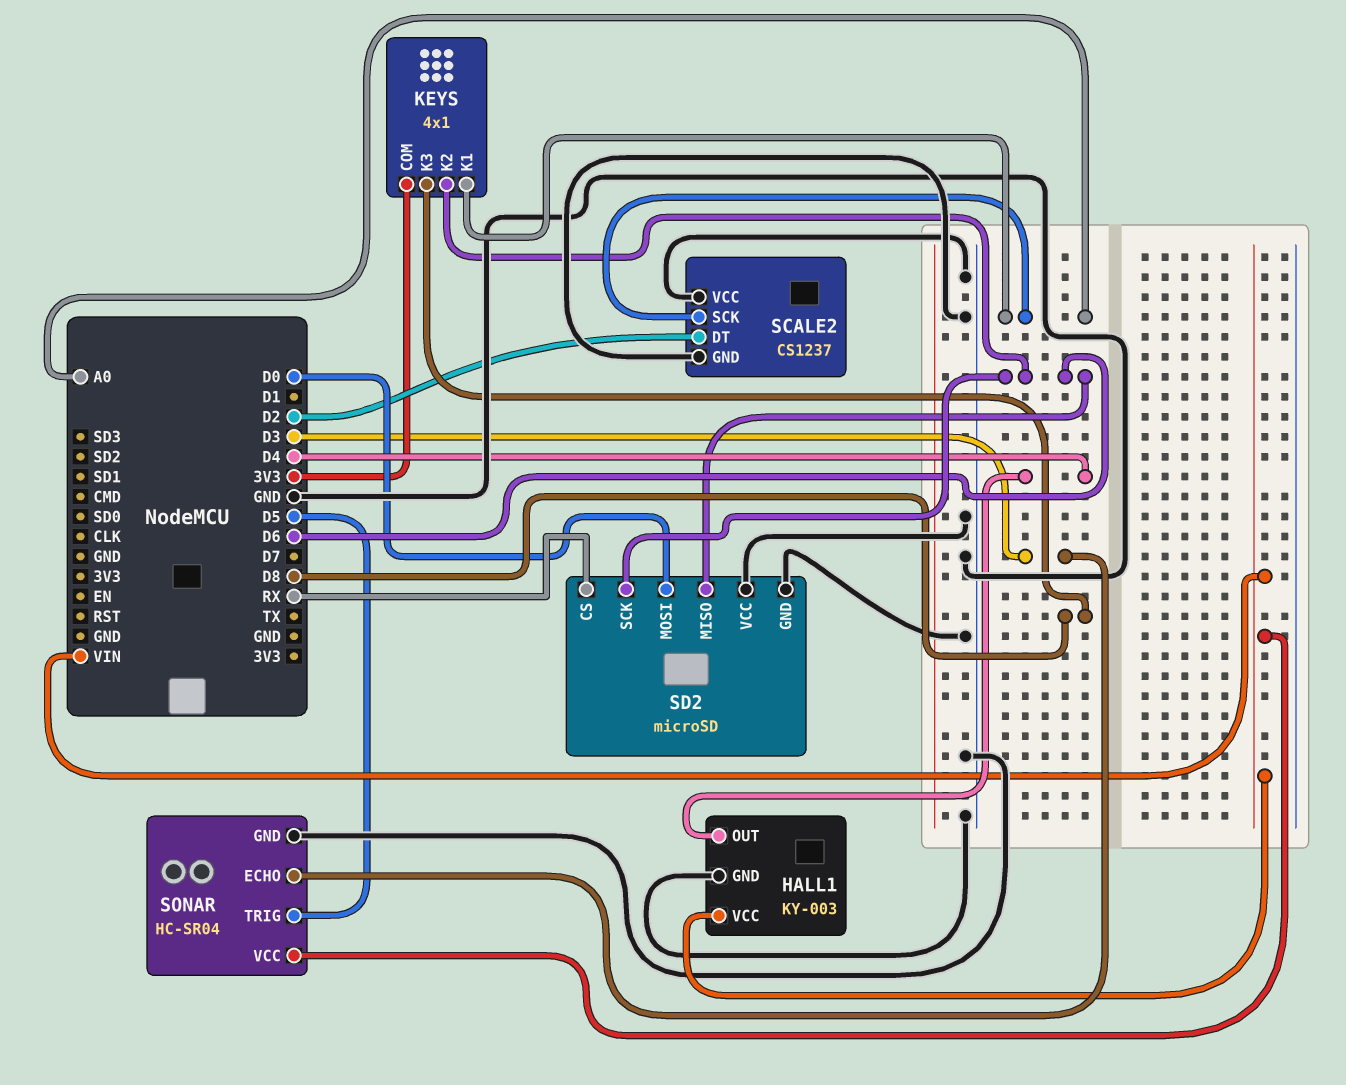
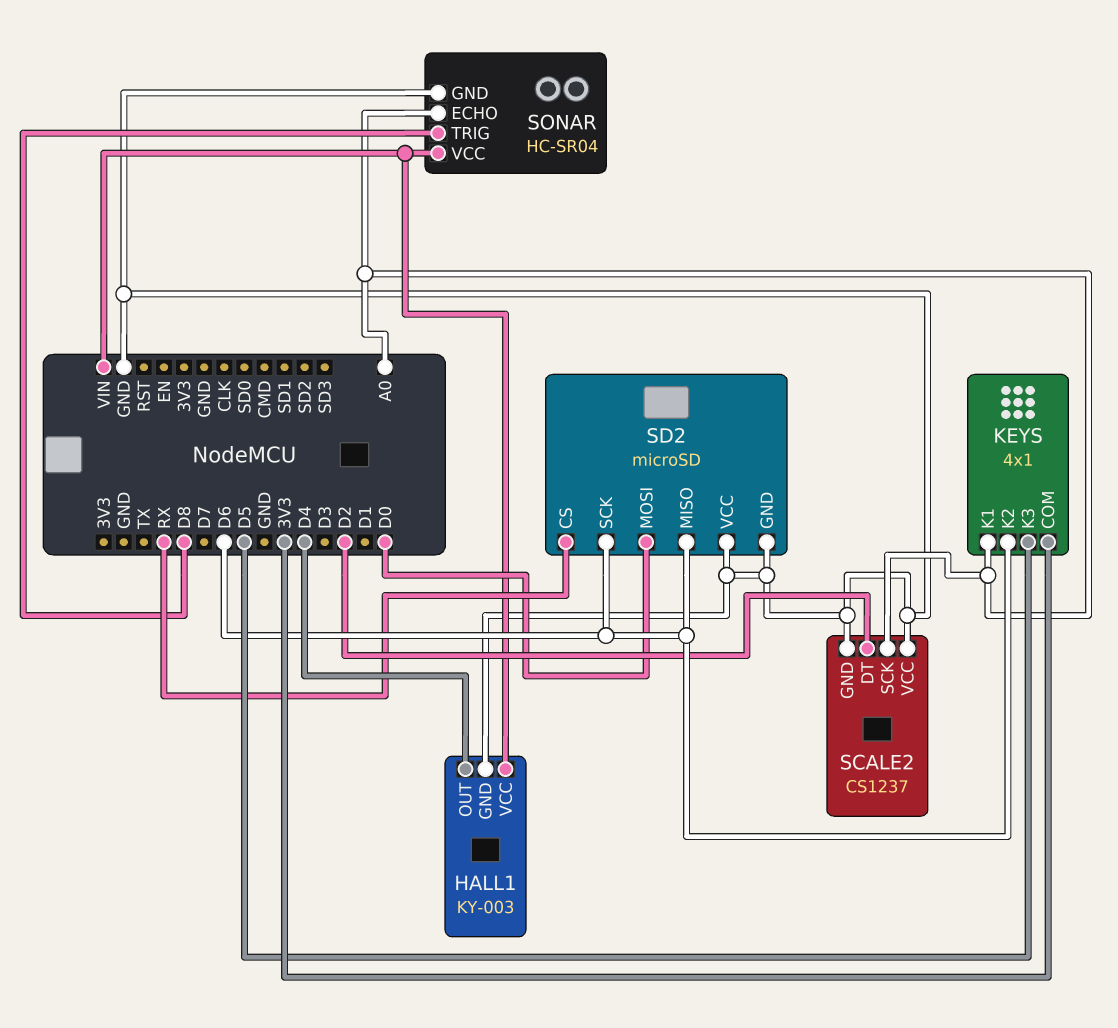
KEYS pin K3: D8 -> D5
SONAR pin ECHO: D3 -> A0
SONAR pin TRIG: D5 -> D8

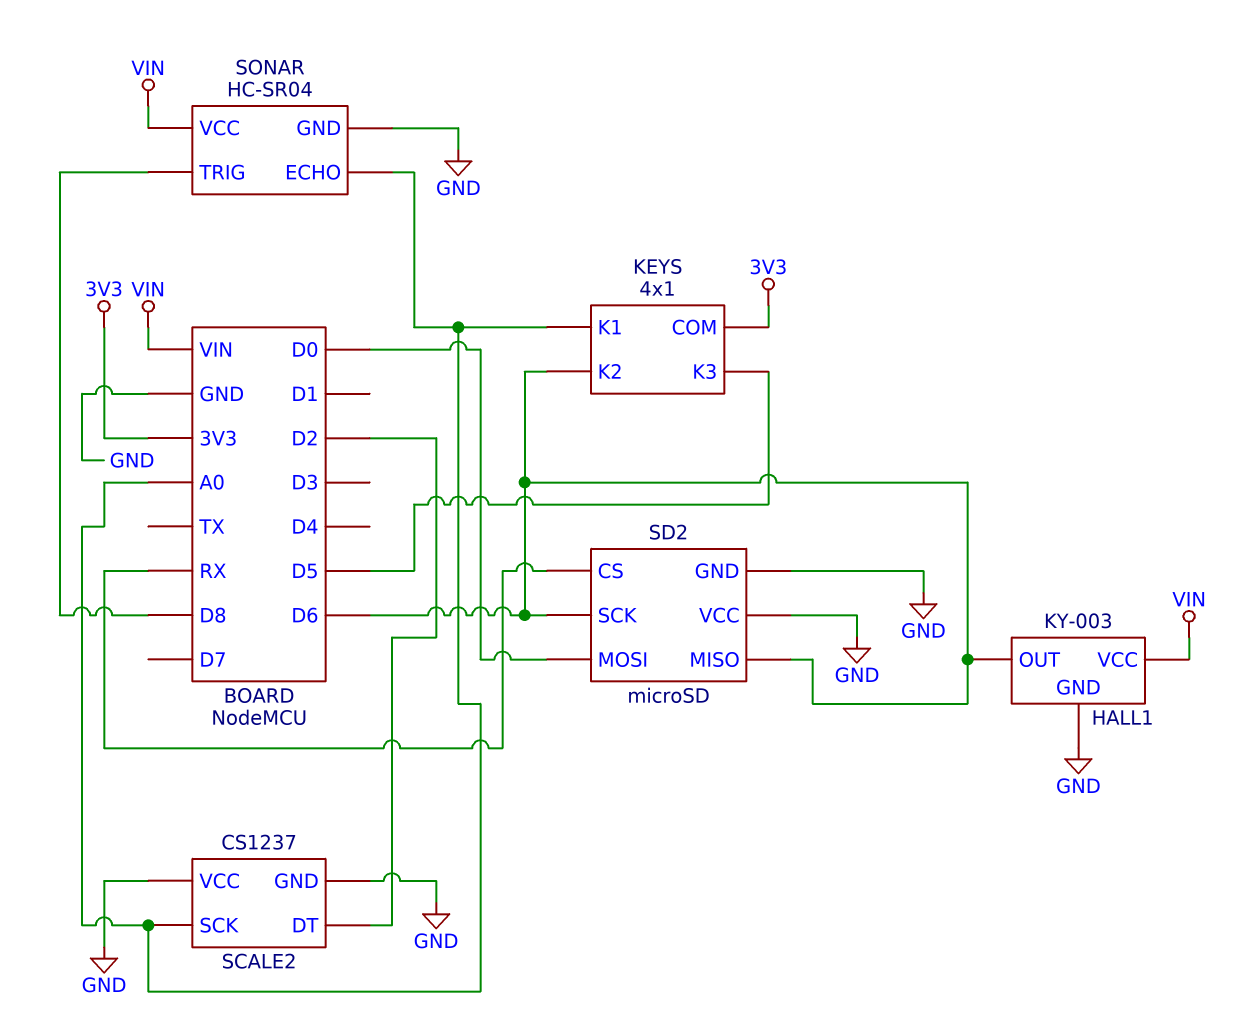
HALL1 pin OUT: D4 -> D6

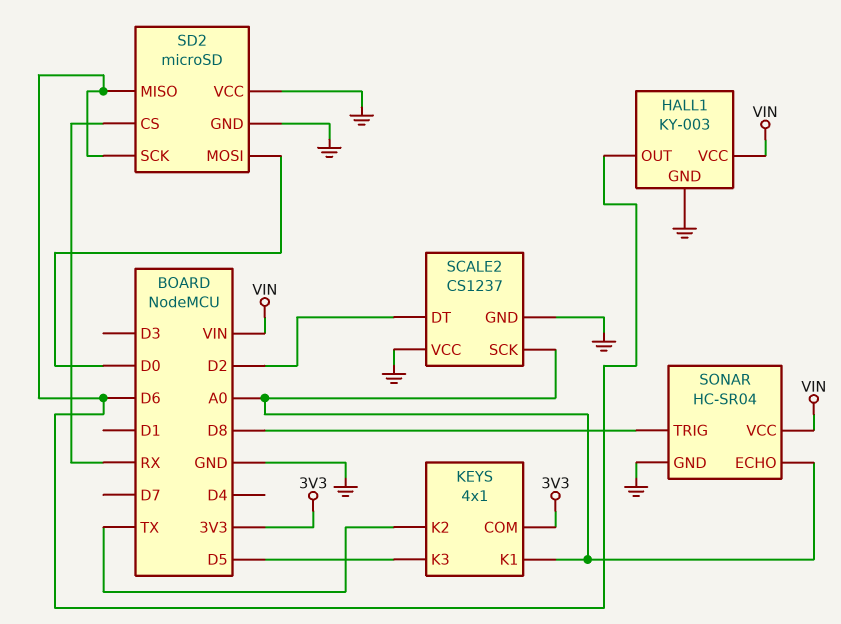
KEYS pin K2: D6 -> TX

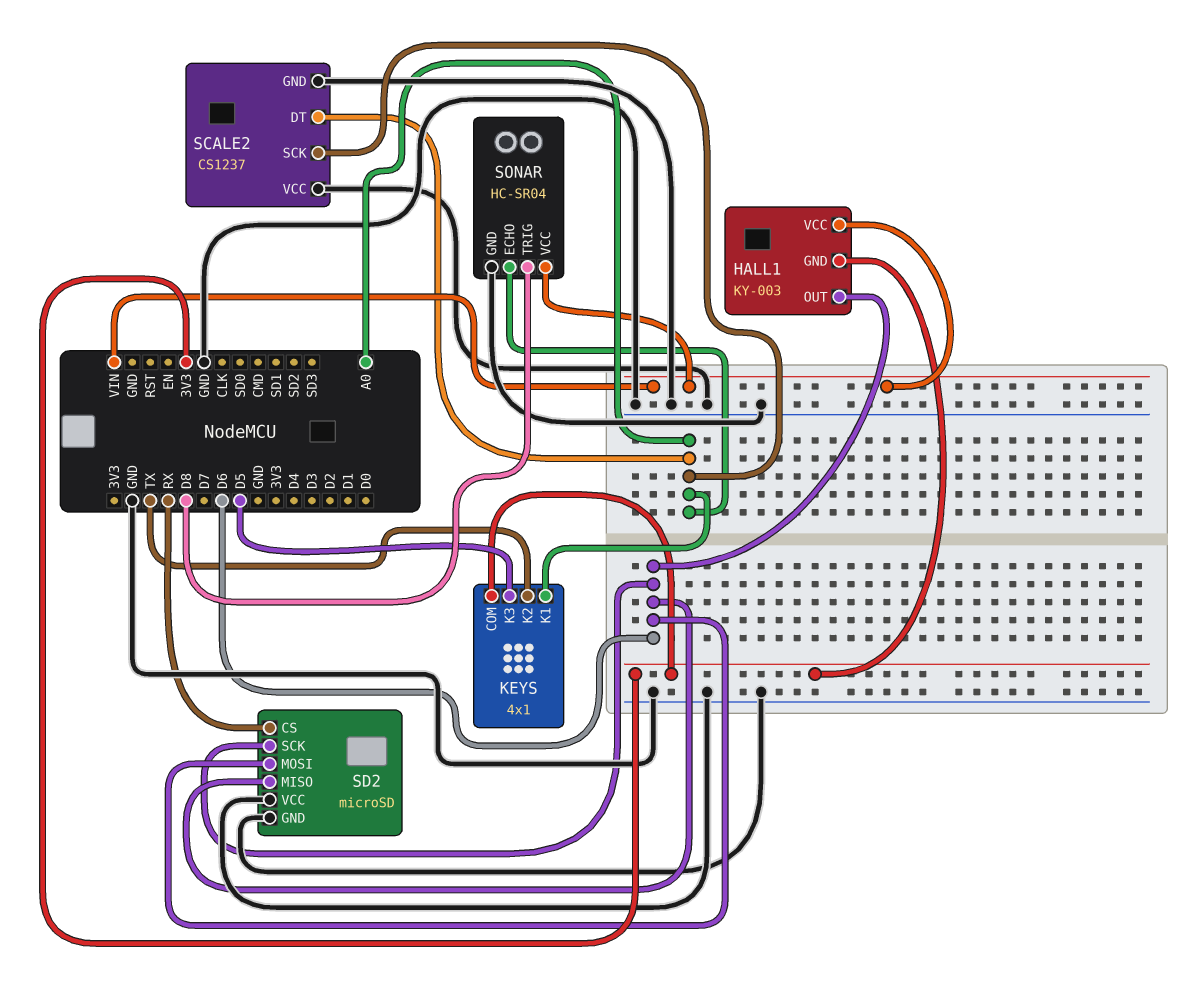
HALL1 pin GND: GND -> 3V3
SCALE2 pin DT: D2 -> A0
SD2 pin MOSI: D0 -> D6

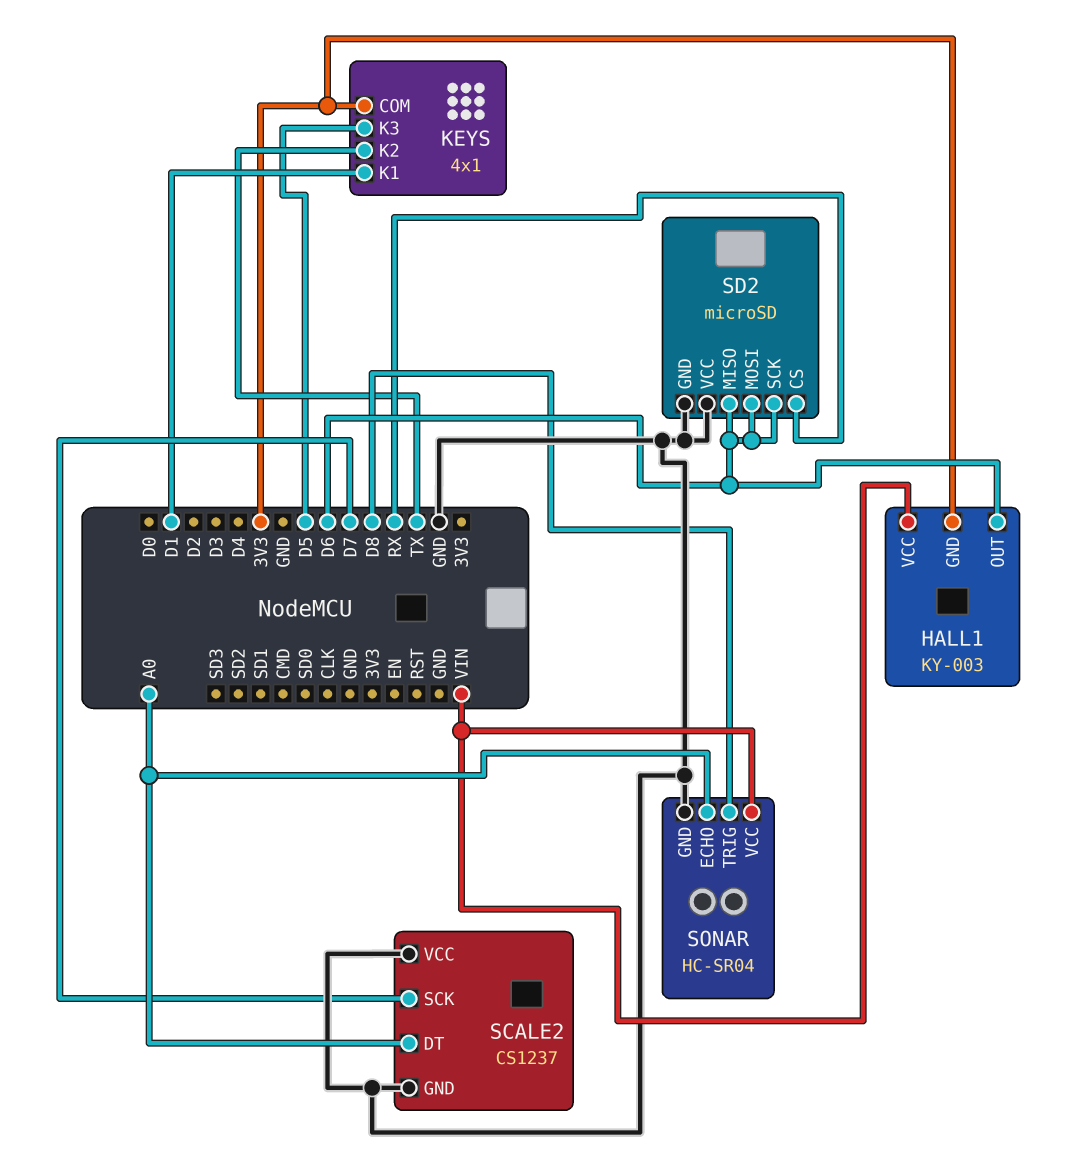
KEYS pin K1: A0 -> D1
SCALE2 pin SCK: A0 -> D7

